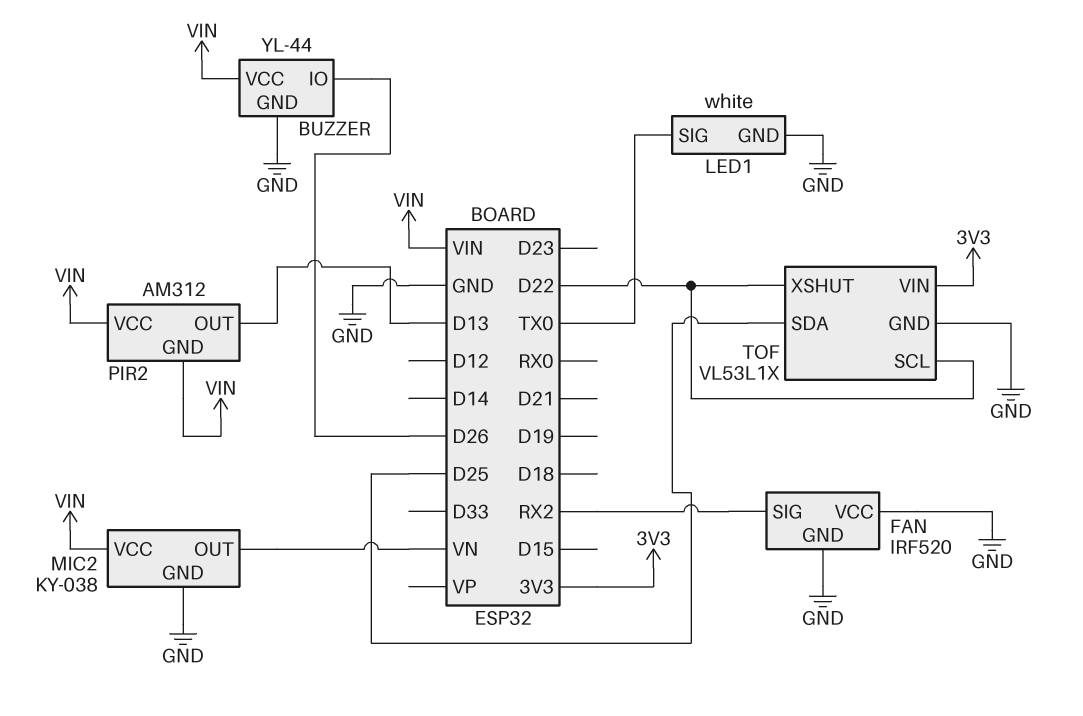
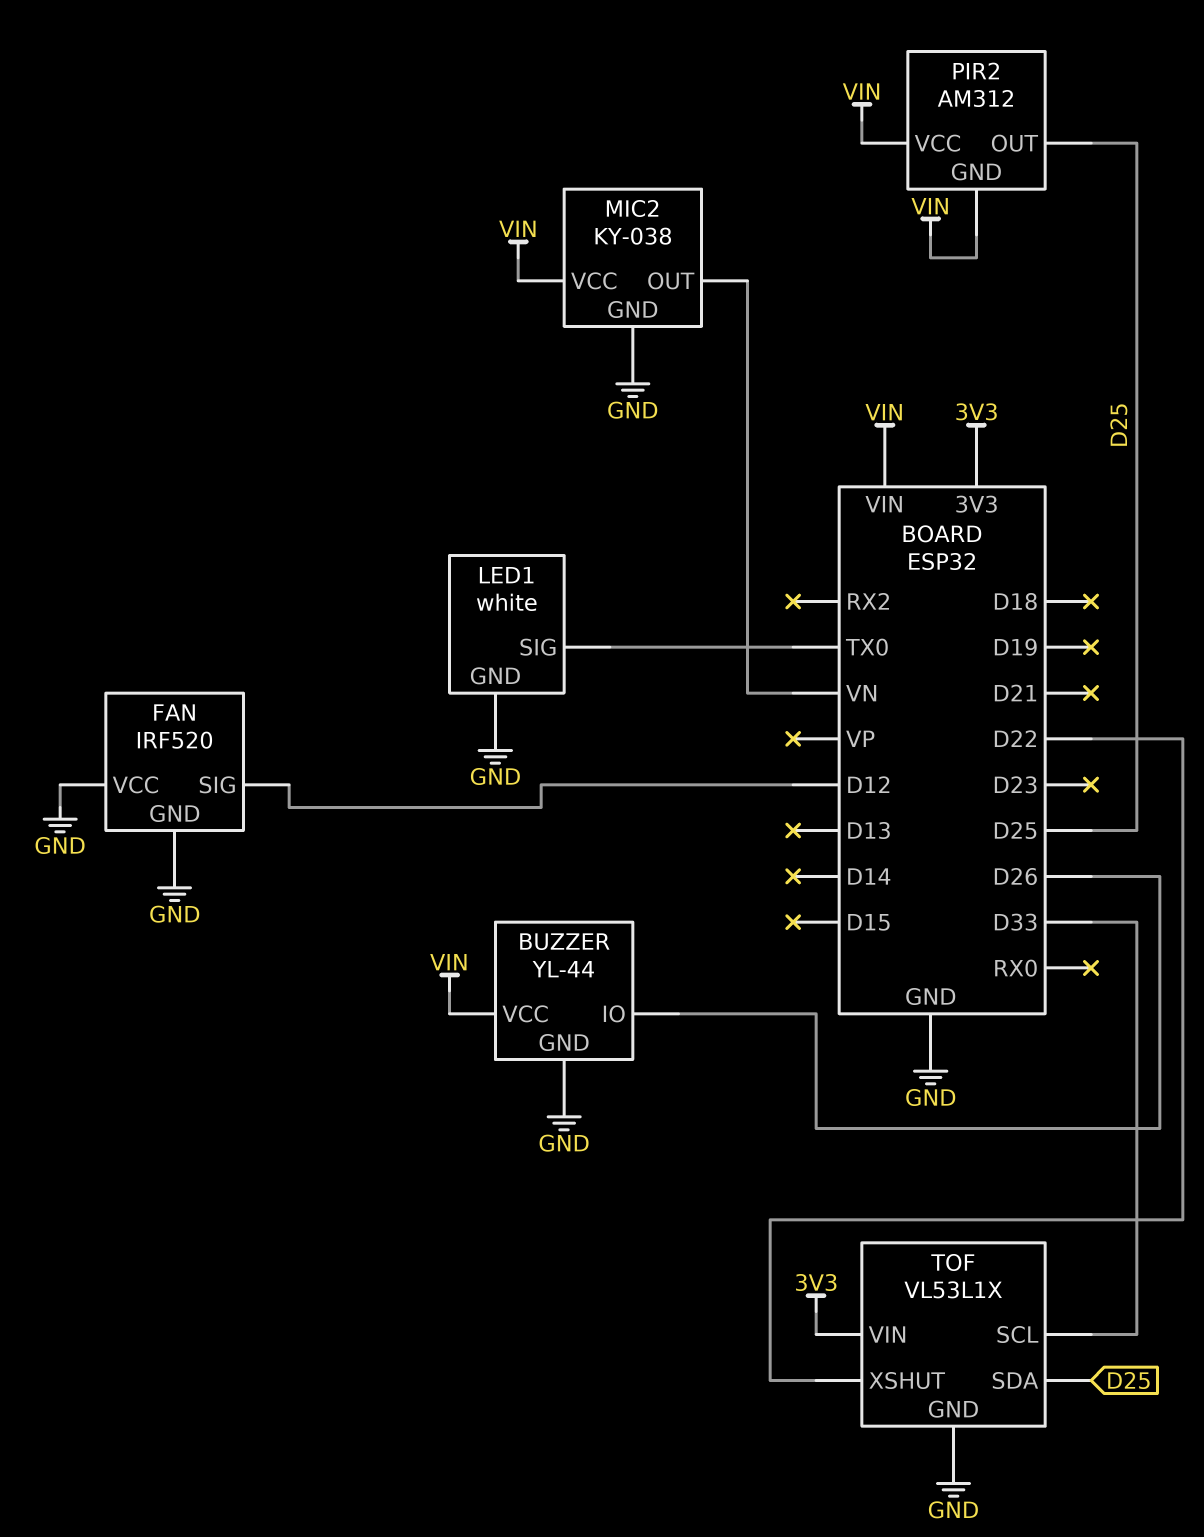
FAN pin SIG: RX2 -> D12
PIR2 pin OUT: D13 -> D25
TOF pin SCL: D22 -> D33

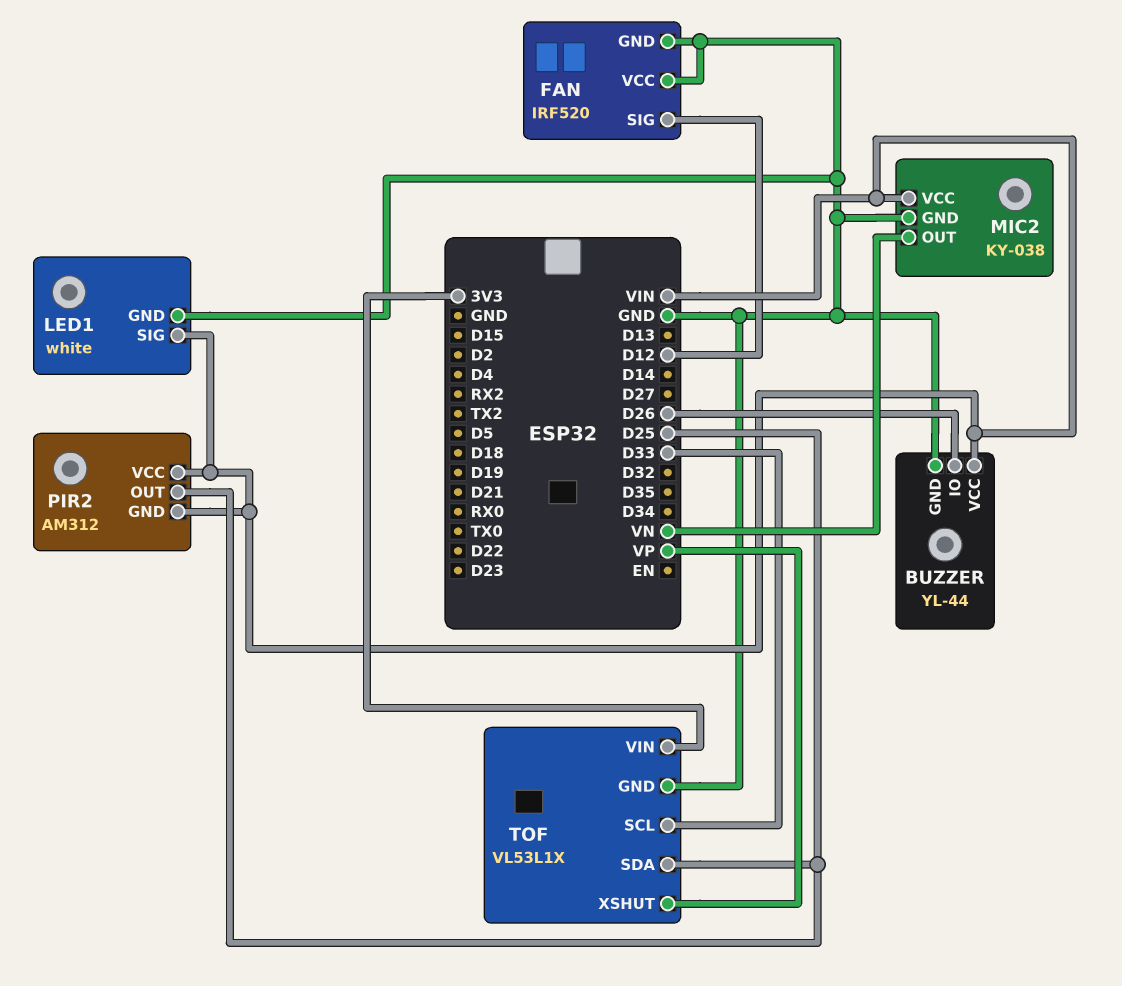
LED1 pin SIG: TX0 -> VIN
TOF pin XSHUT: D22 -> VP

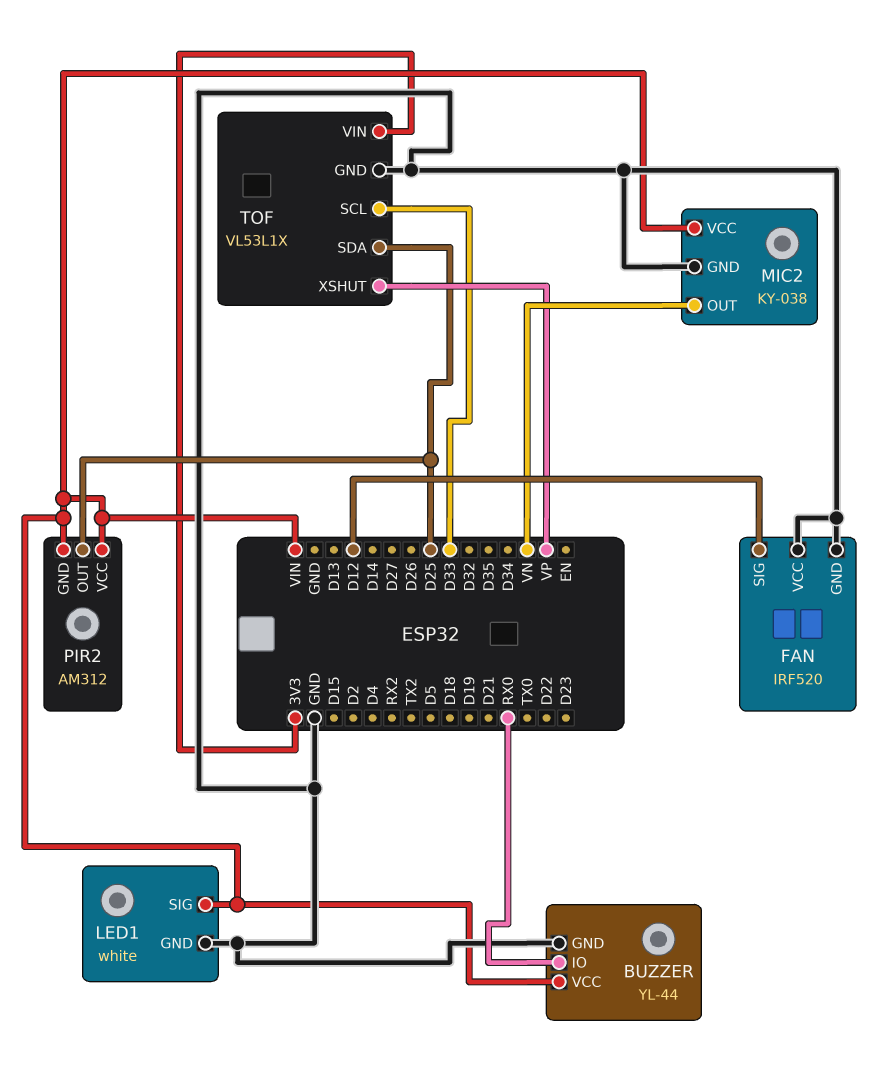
BUZZER pin IO: D26 -> RX0

